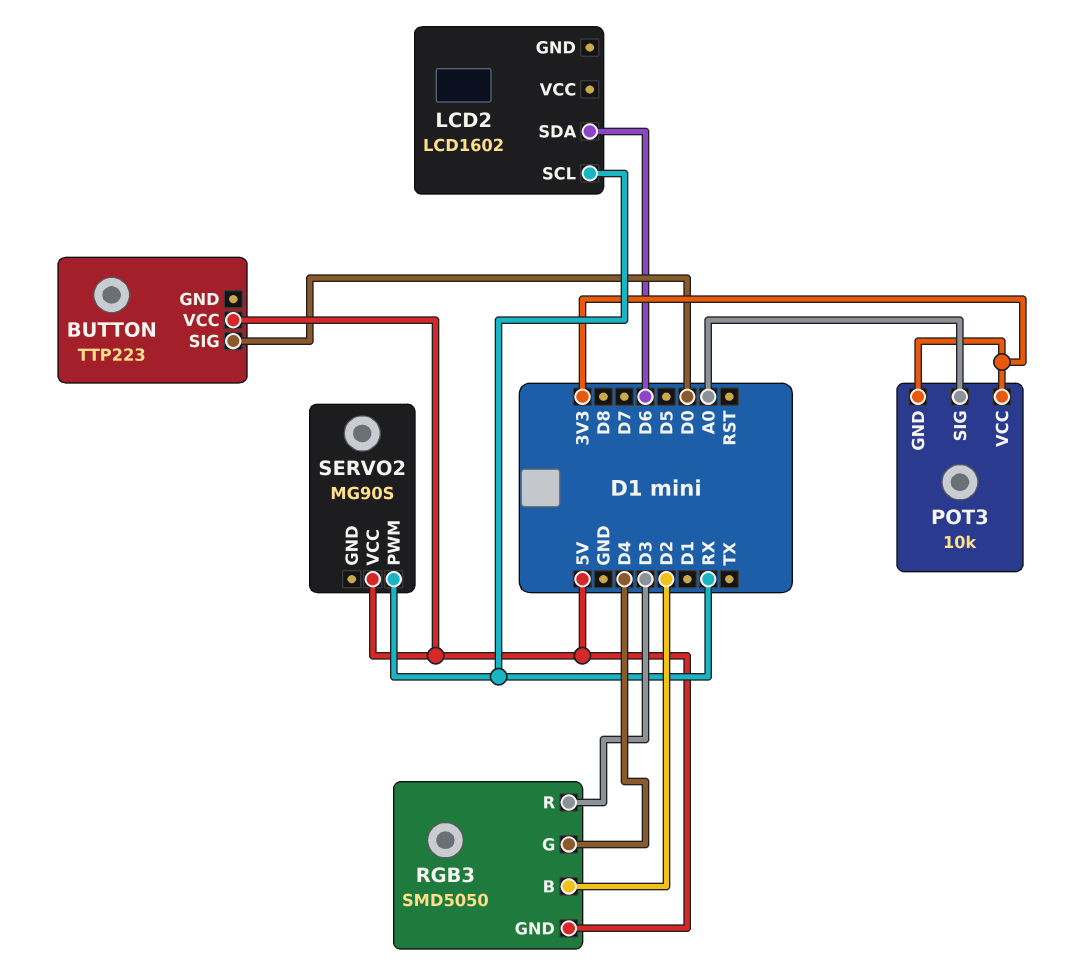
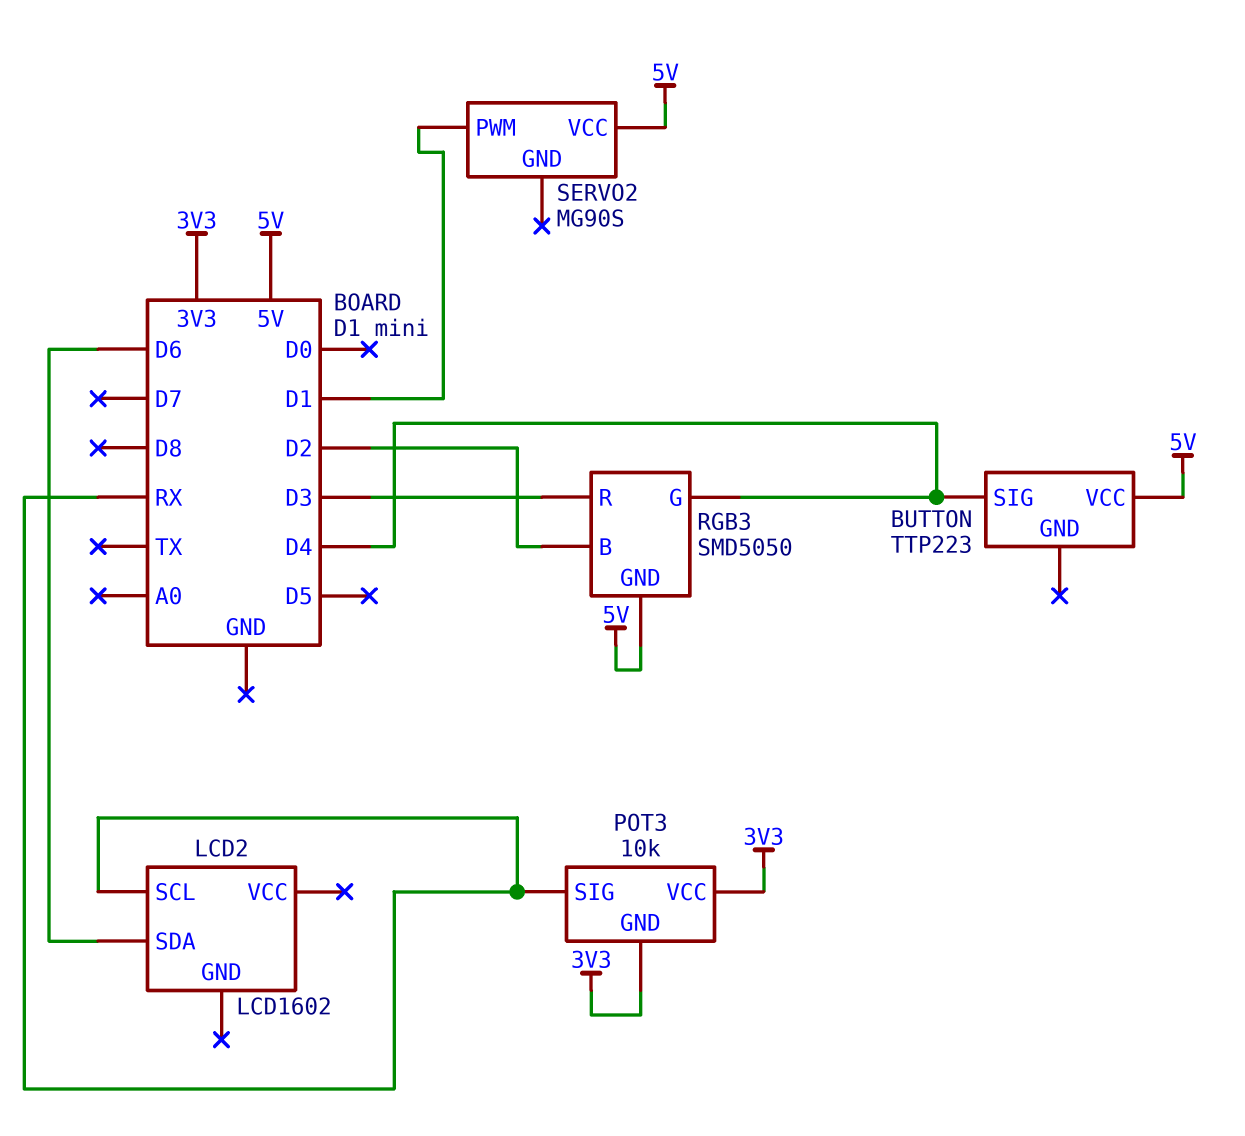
BUTTON pin SIG: D0 -> D4
POT3 pin SIG: A0 -> RX
SERVO2 pin PWM: RX -> D1

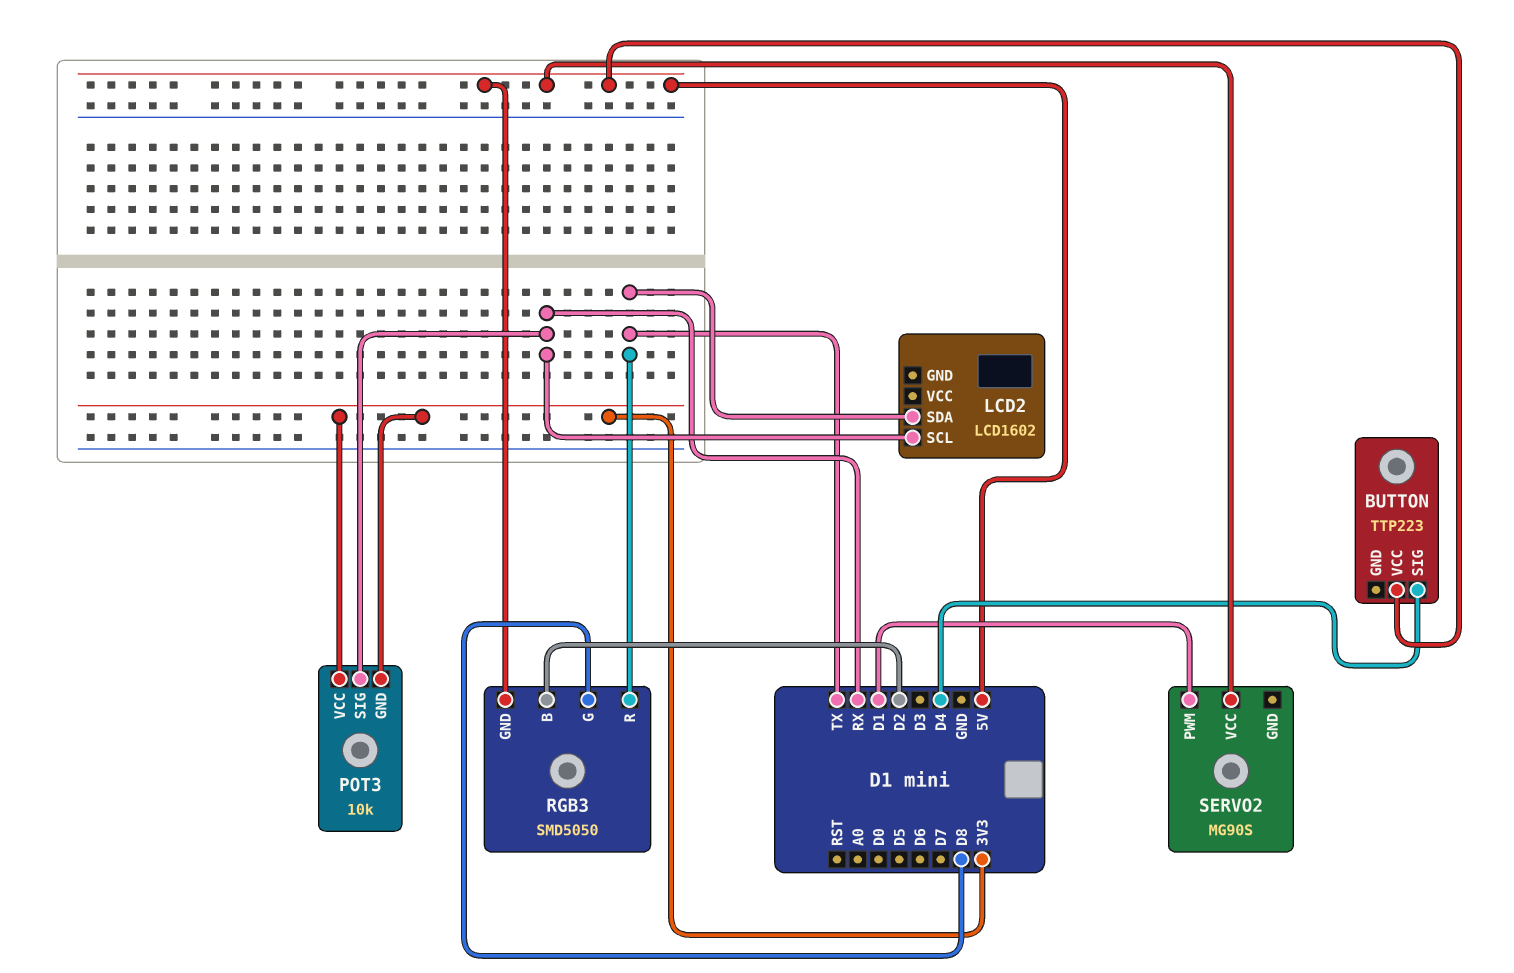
LCD2 pin SDA: D6 -> TX
RGB3 pin G: D4 -> D8
RGB3 pin R: D3 -> TX

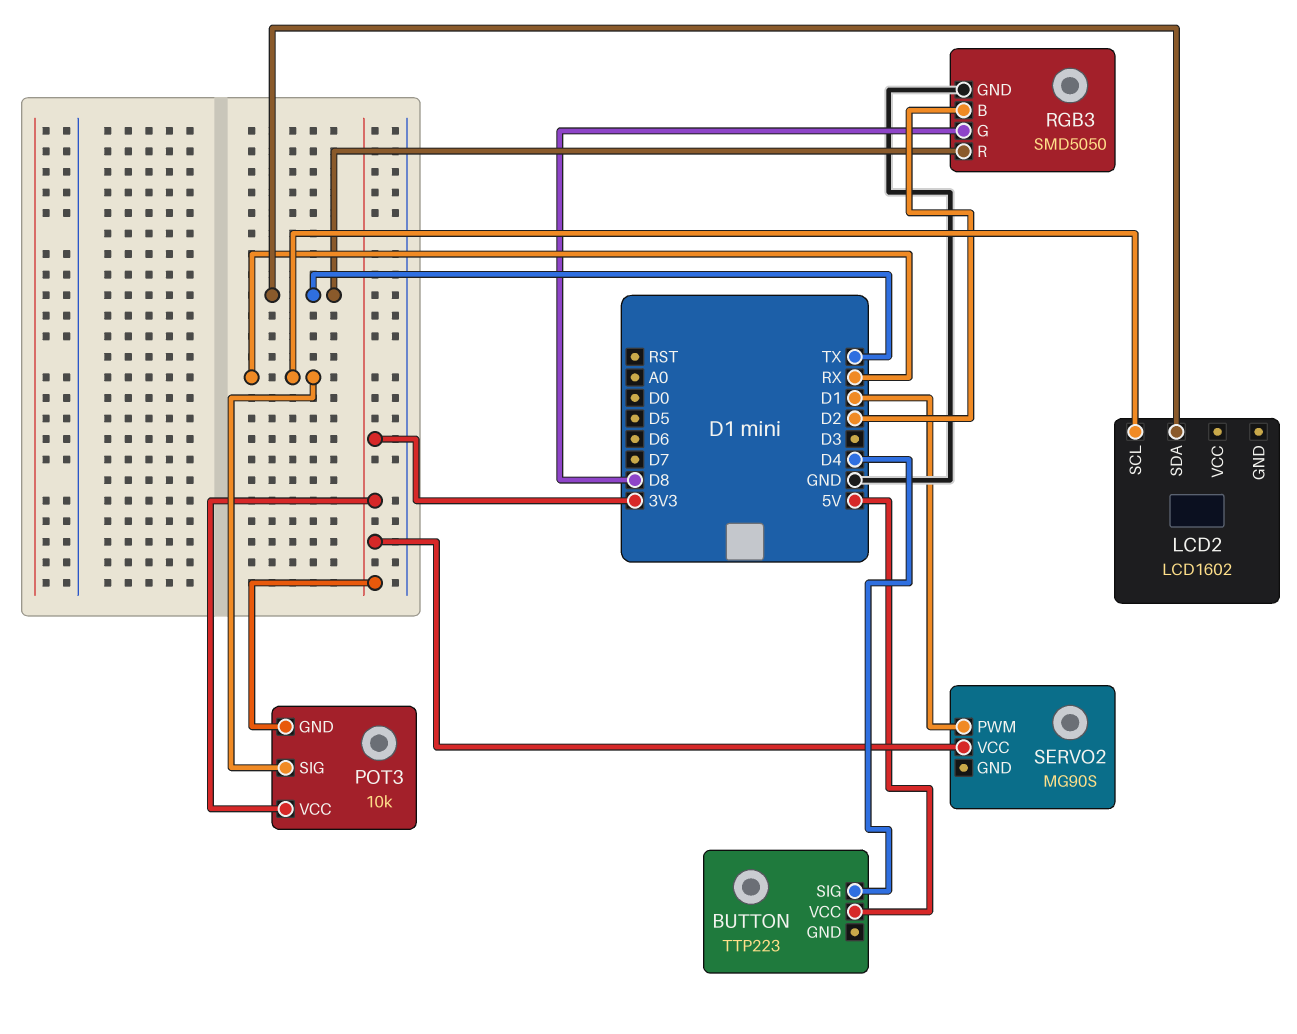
RGB3 pin GND: 5V -> GND
SERVO2 pin VCC: 5V -> 3V3

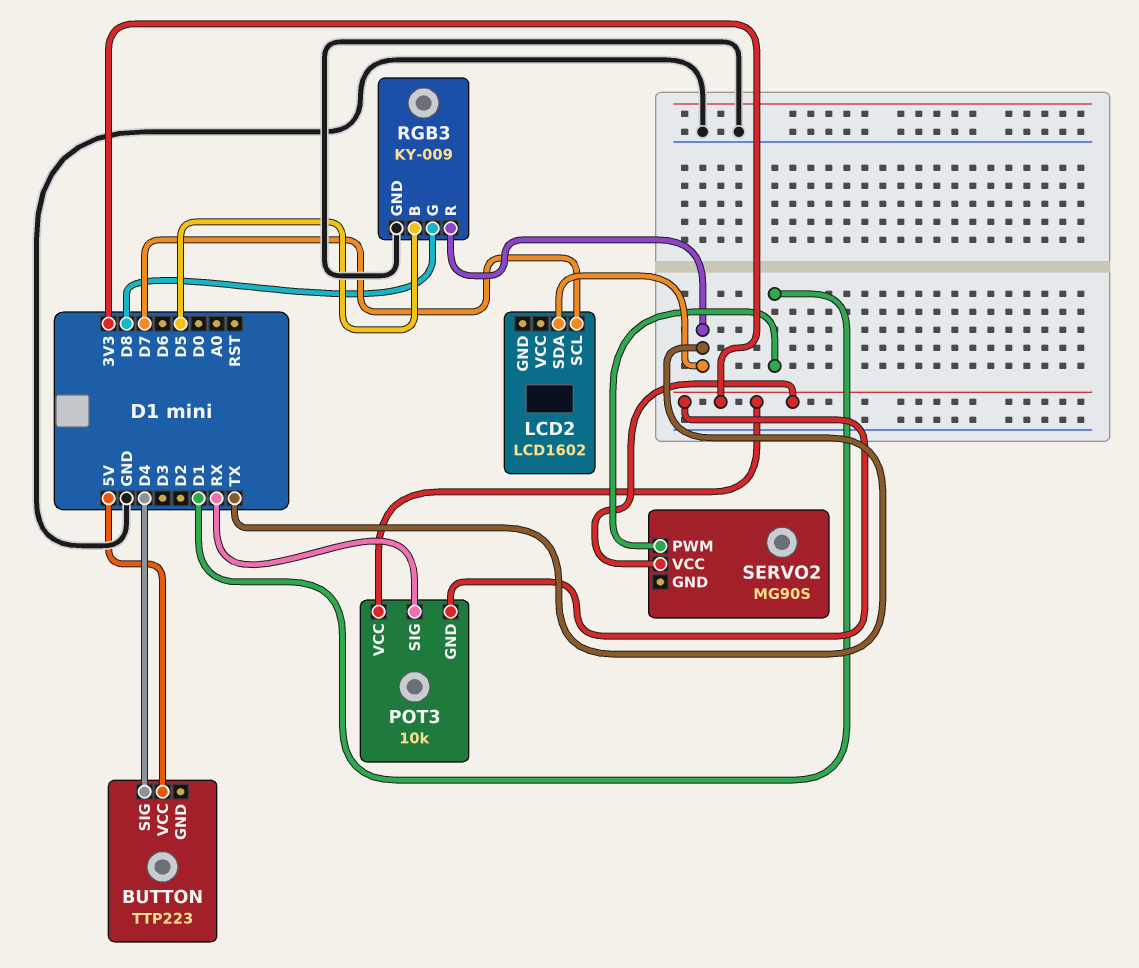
LCD2 pin SCL: RX -> D7
RGB3: SMD5050 -> KY-009
RGB3 pin B: D2 -> D5

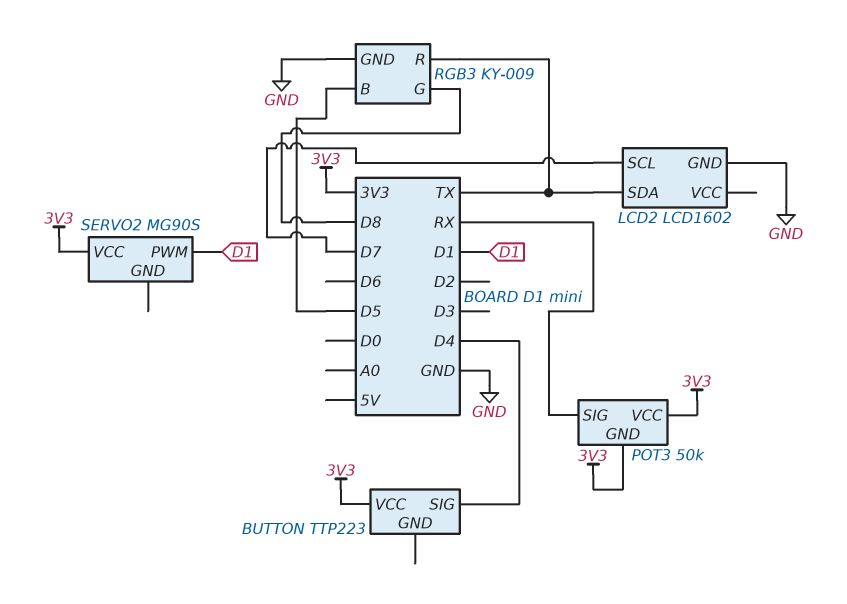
BUTTON pin VCC: 5V -> 3V3
LCD2 pin GND: none -> GND
POT3: 10k -> 50k

